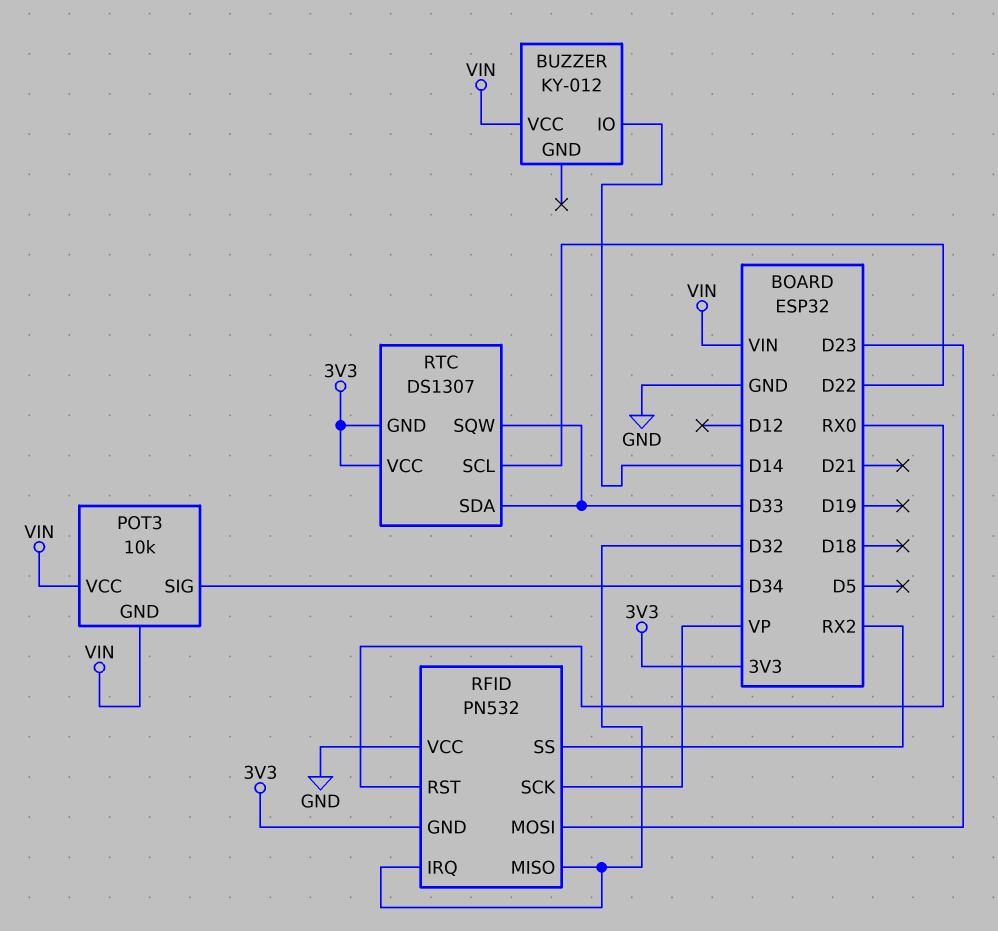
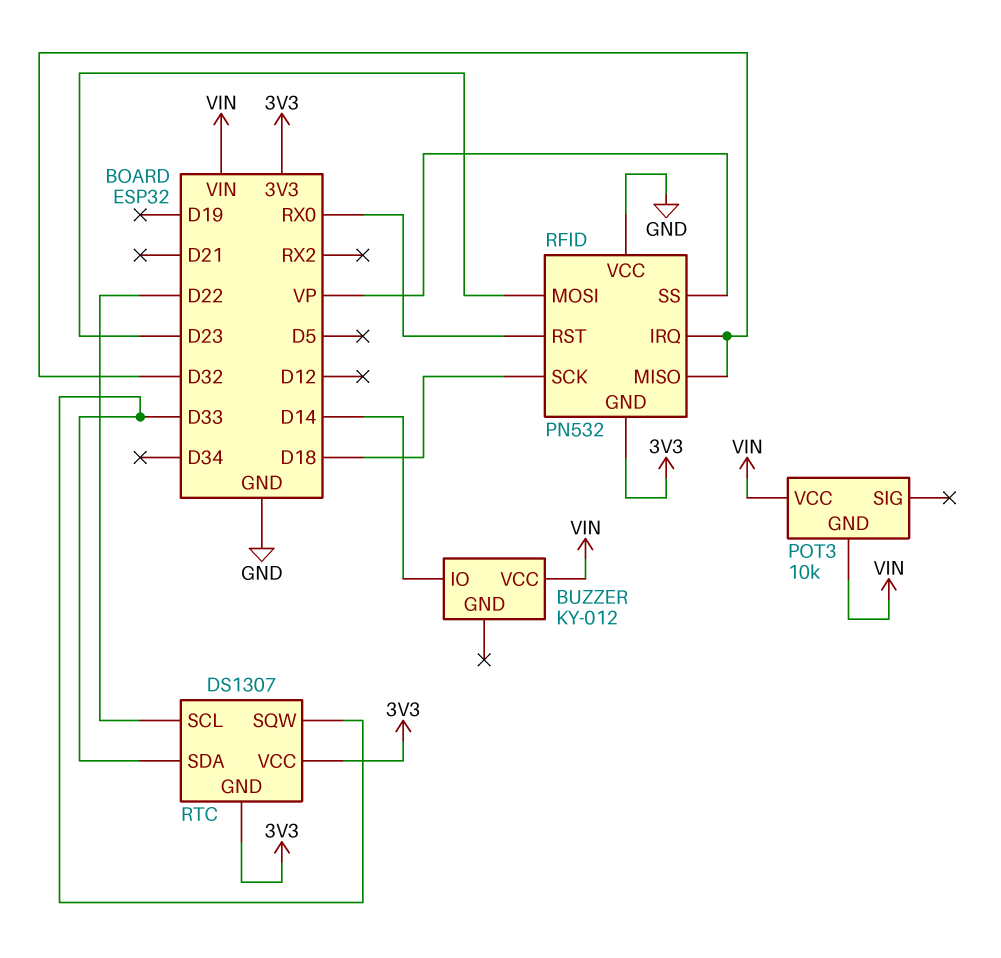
POT3 pin SIG: D34 -> none
RFID pin SCK: VP -> D18
RFID pin SS: RX2 -> VP

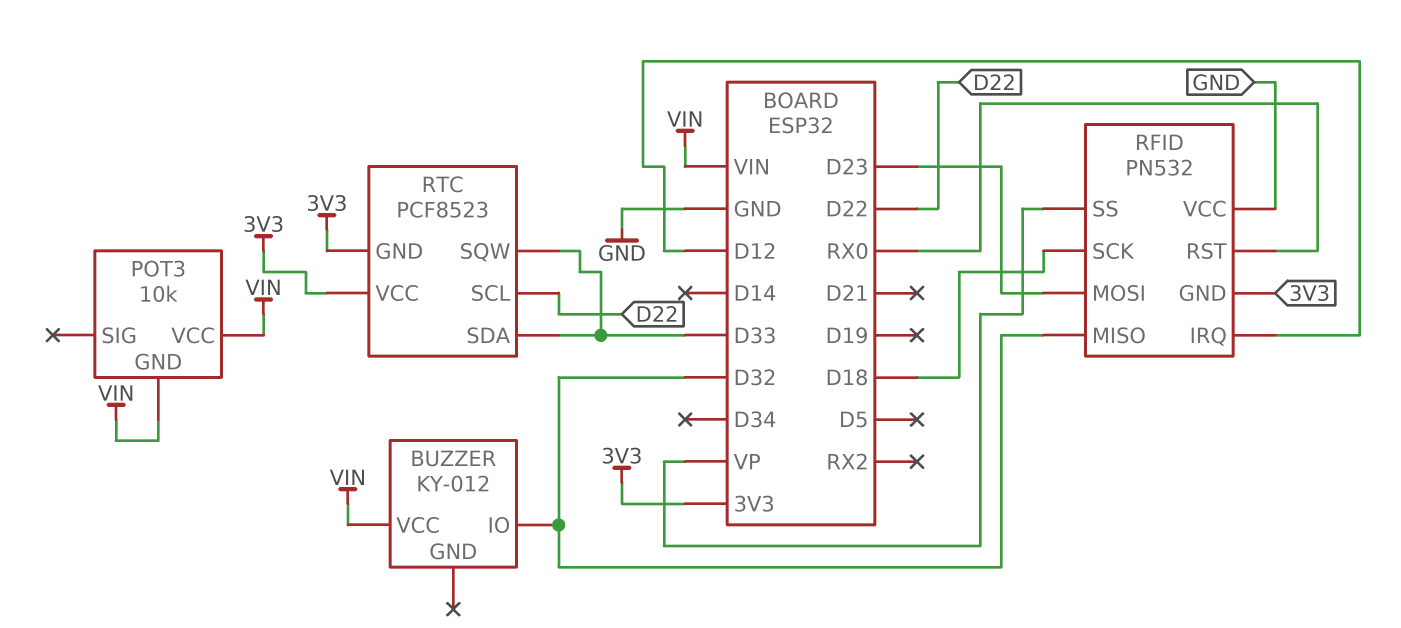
BUZZER pin IO: D14 -> D32
RFID pin IRQ: D32 -> D12
RTC: DS1307 -> PCF8523

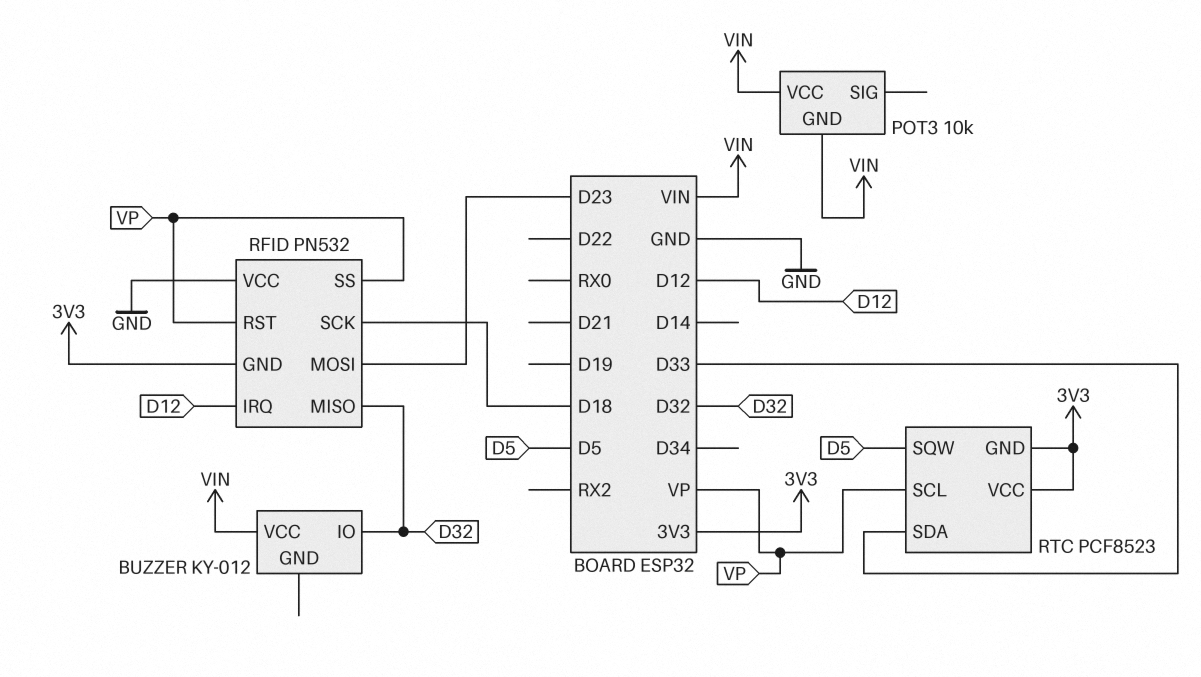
RFID pin RST: RX0 -> VP
RTC pin SCL: D22 -> VP
RTC pin SQW: D33 -> D5

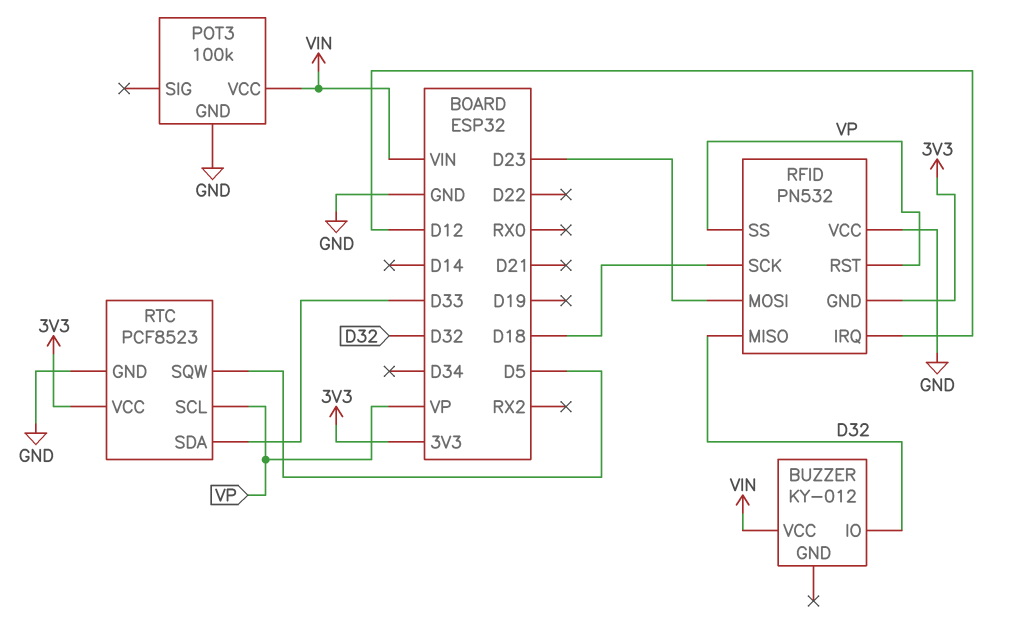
POT3: 10k -> 100k
POT3 pin GND: VIN -> GND
RTC pin GND: 3V3 -> GND

